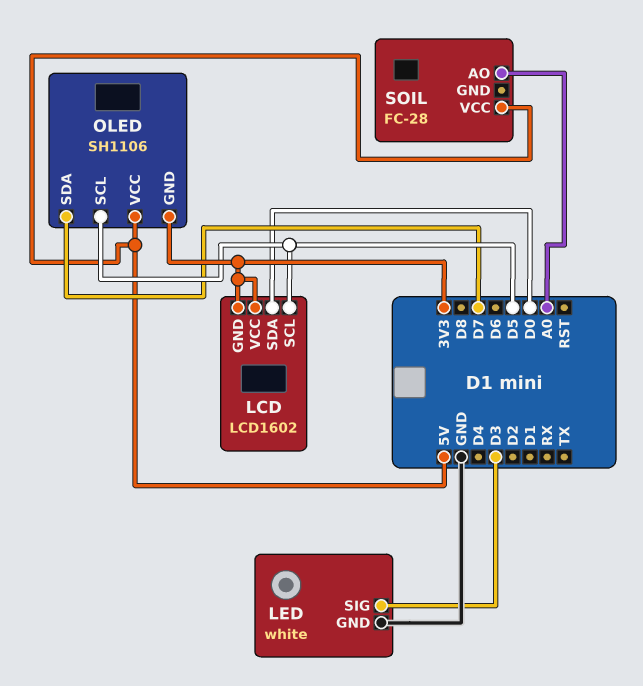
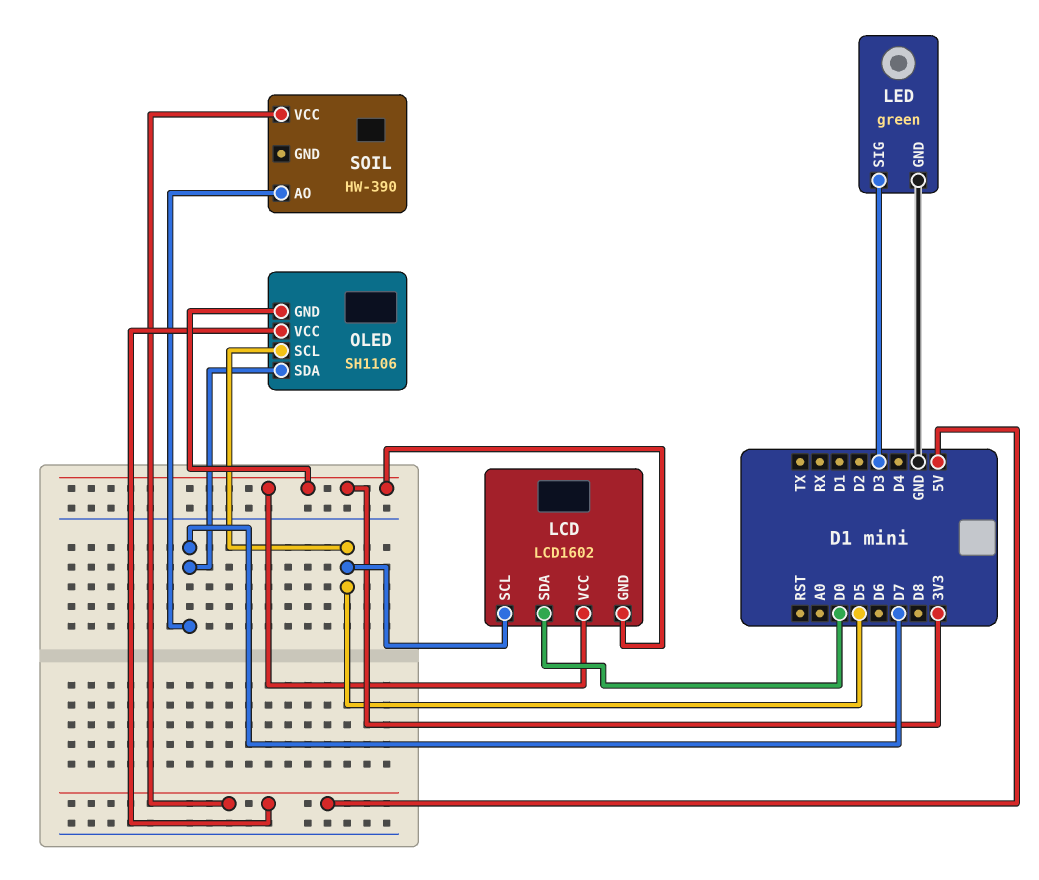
LED: white -> green
SOIL: FC-28 -> HW-390
SOIL pin AO: A0 -> D7

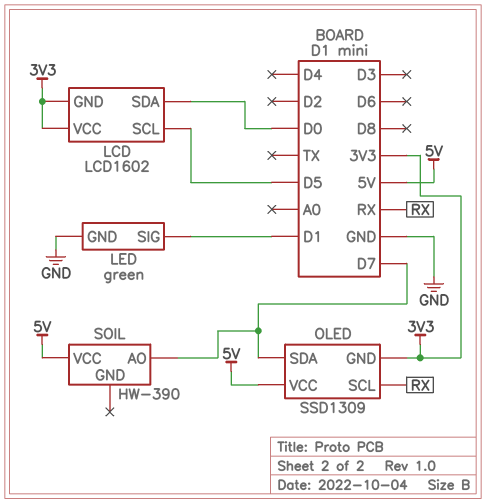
LED pin SIG: D3 -> D1
OLED: SH1106 -> SSD1309
OLED pin SCL: D5 -> RX

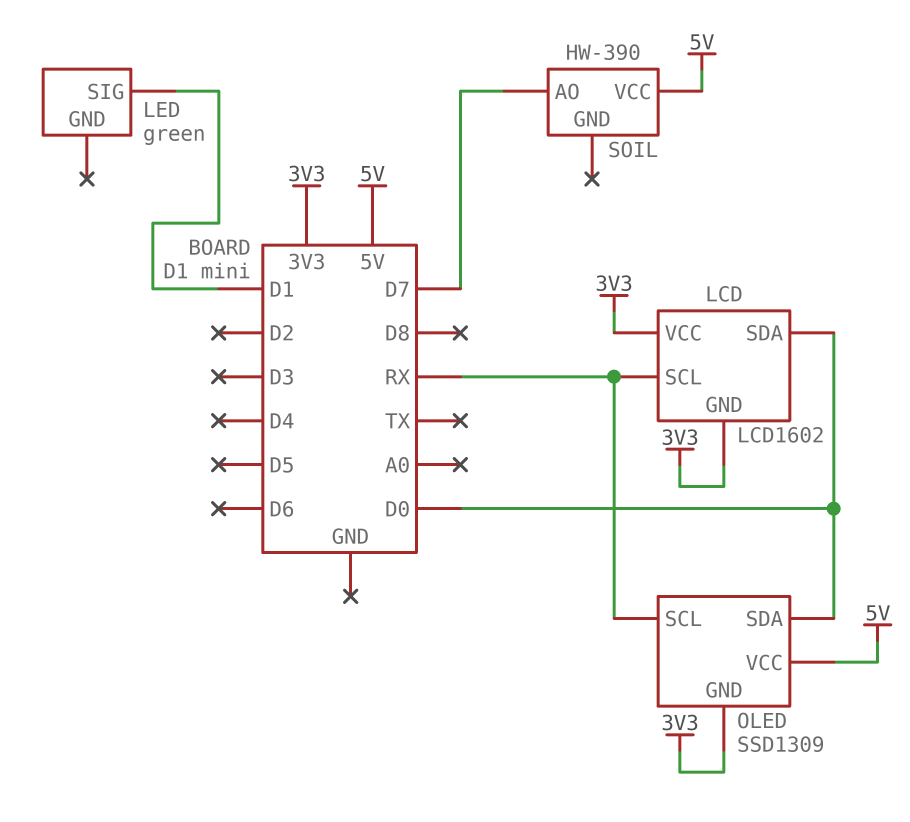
LCD pin SCL: D5 -> RX
LED pin GND: GND -> none
OLED pin SDA: D7 -> D0

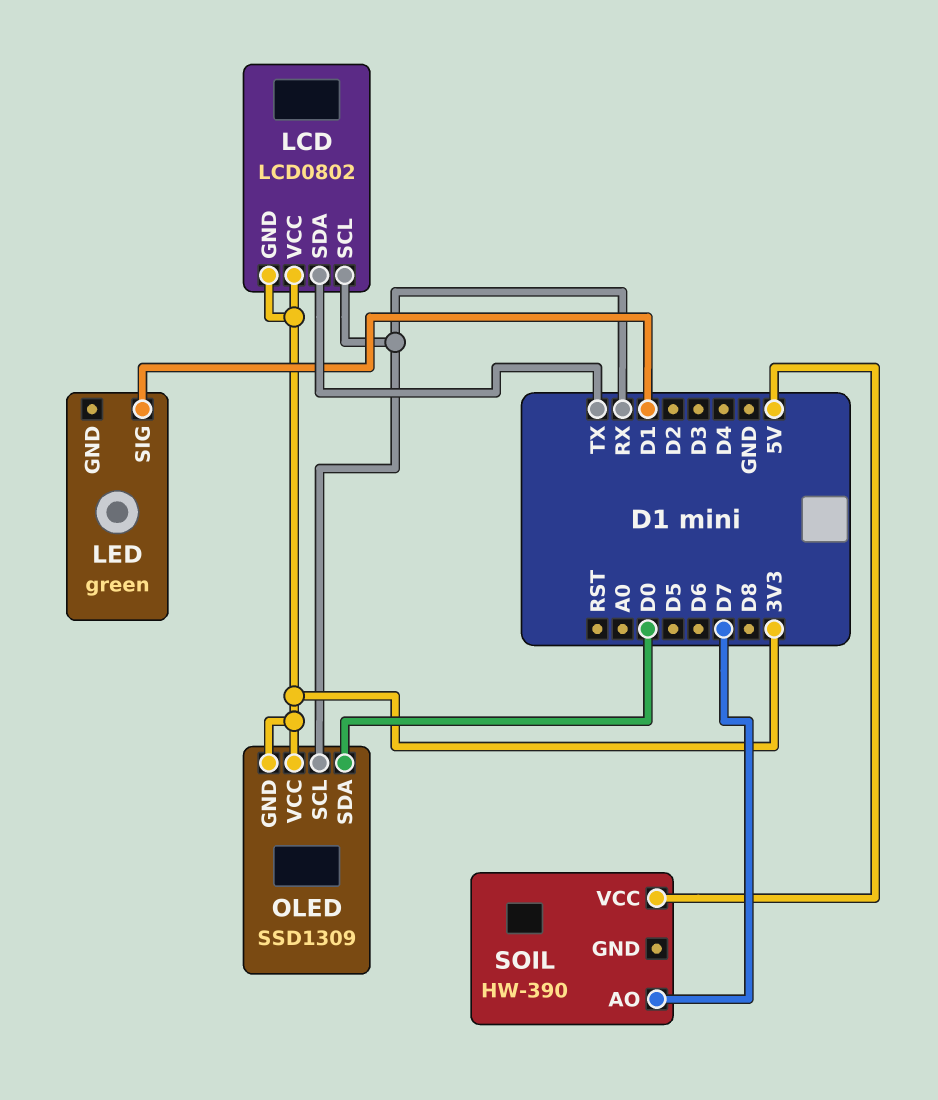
LCD: LCD1602 -> LCD0802
LCD pin SDA: D0 -> TX
OLED pin VCC: 5V -> 3V3

